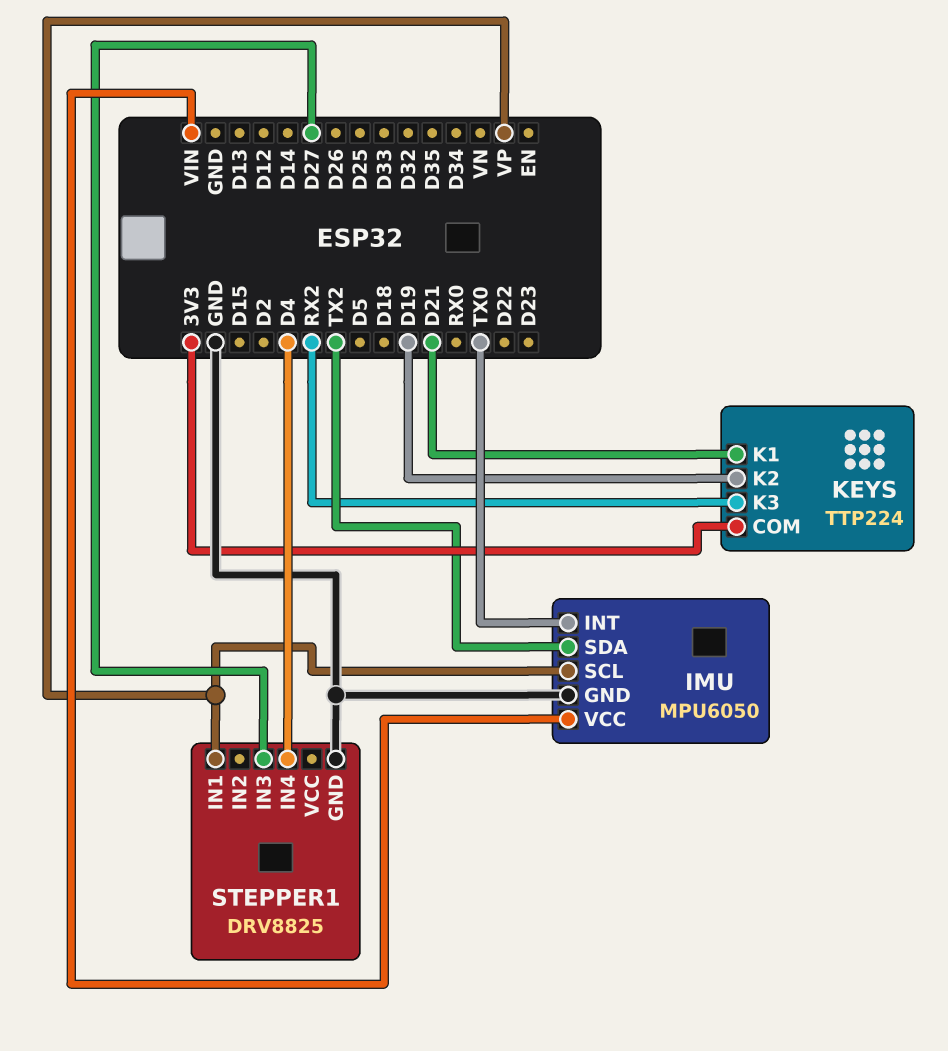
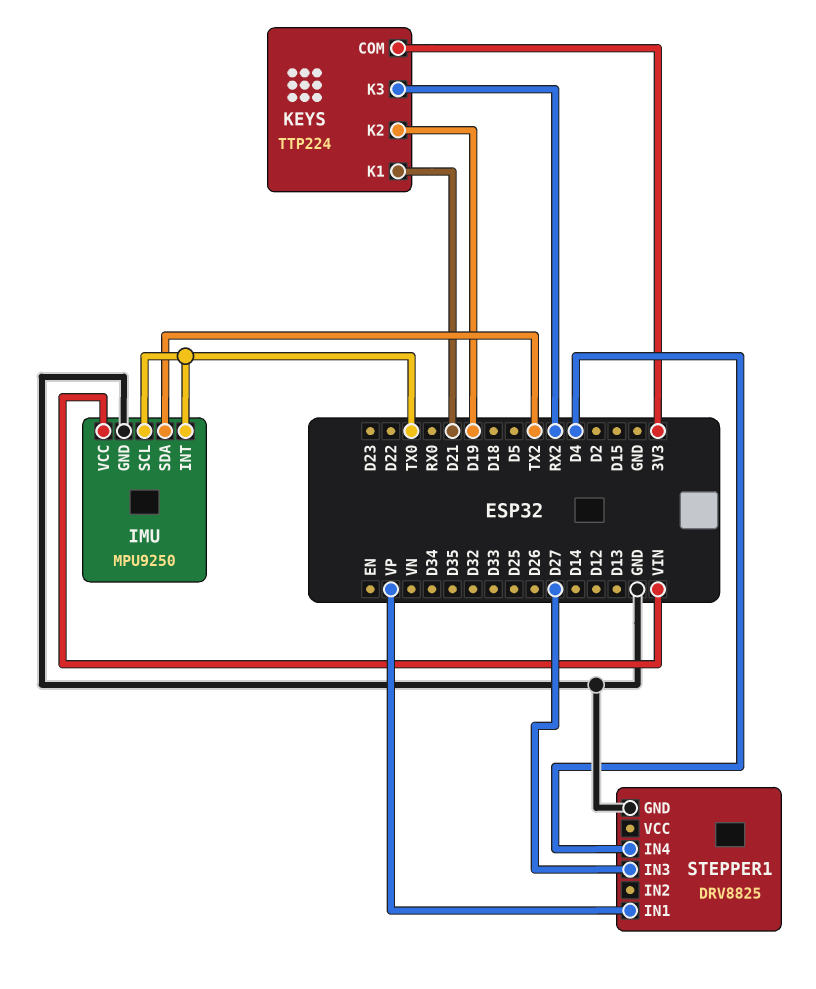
IMU: MPU6050 -> MPU9250
IMU pin SCL: VP -> TX0

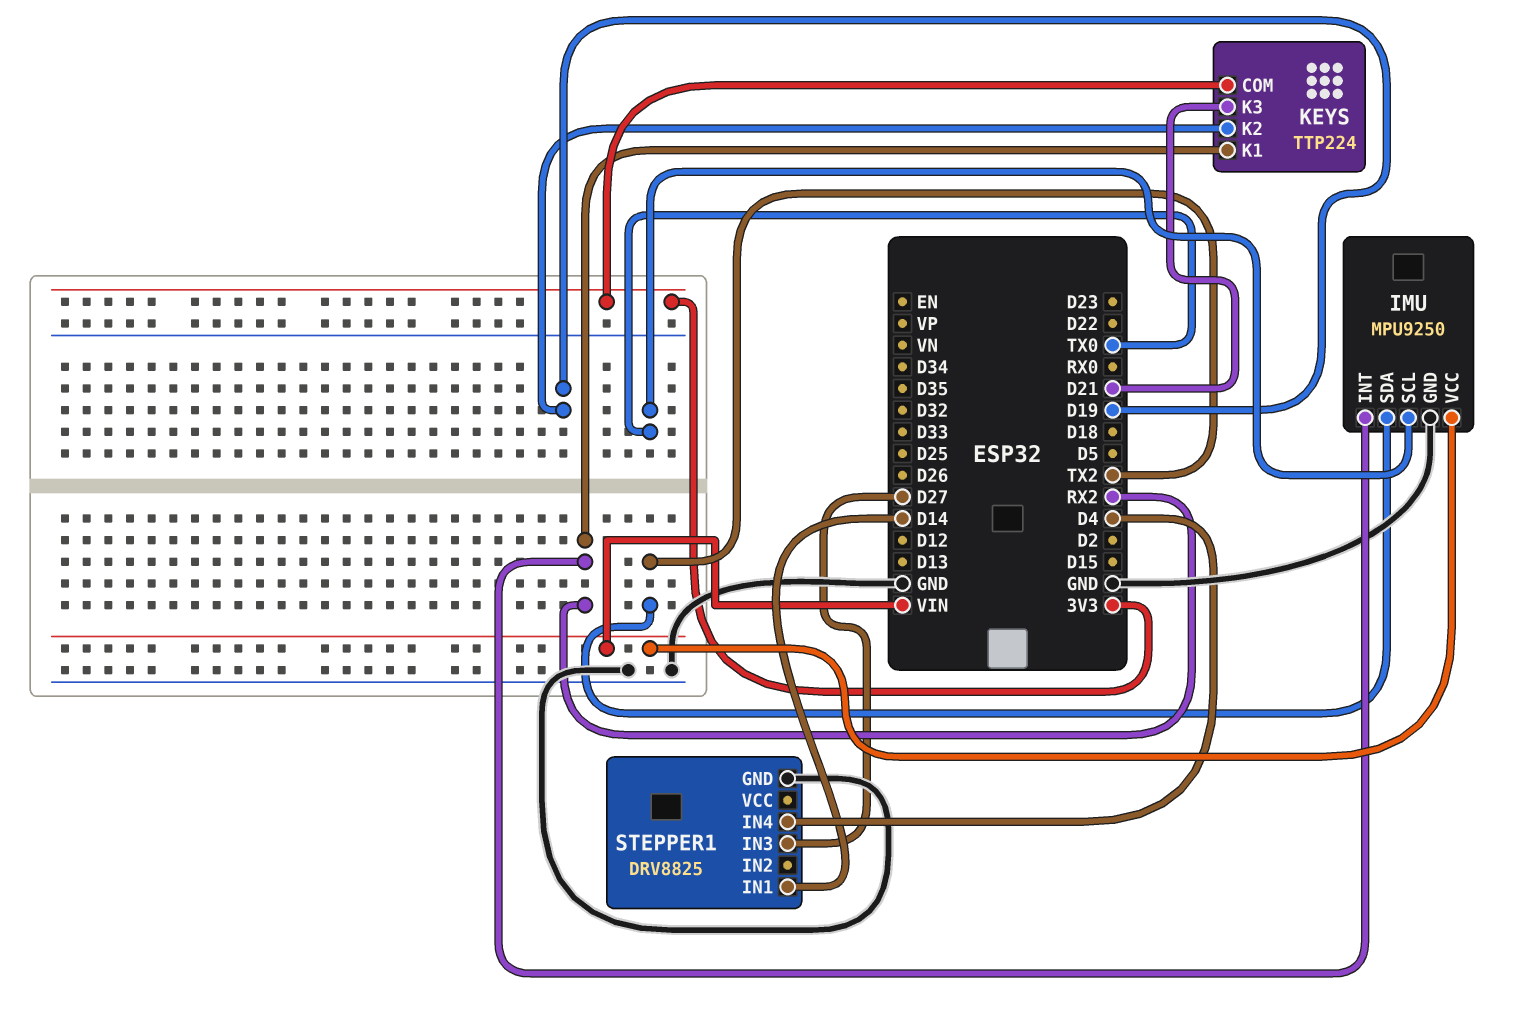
IMU pin INT: TX0 -> RX2
KEYS pin K1: D21 -> RX2
KEYS pin K3: RX2 -> D21
STEPPER1 pin IN1: VP -> D14

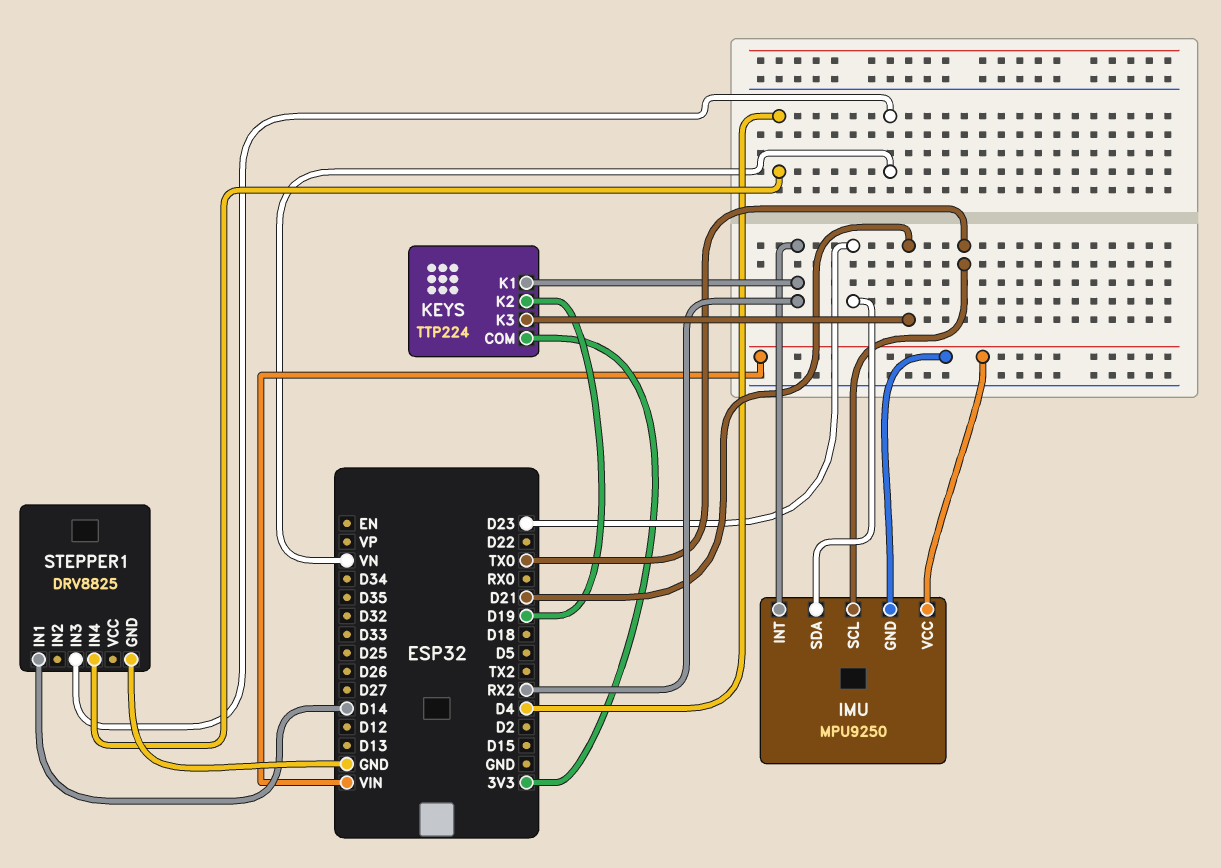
IMU pin GND: GND -> VIN
IMU pin SDA: TX2 -> D23
STEPPER1 pin IN3: D27 -> VN

